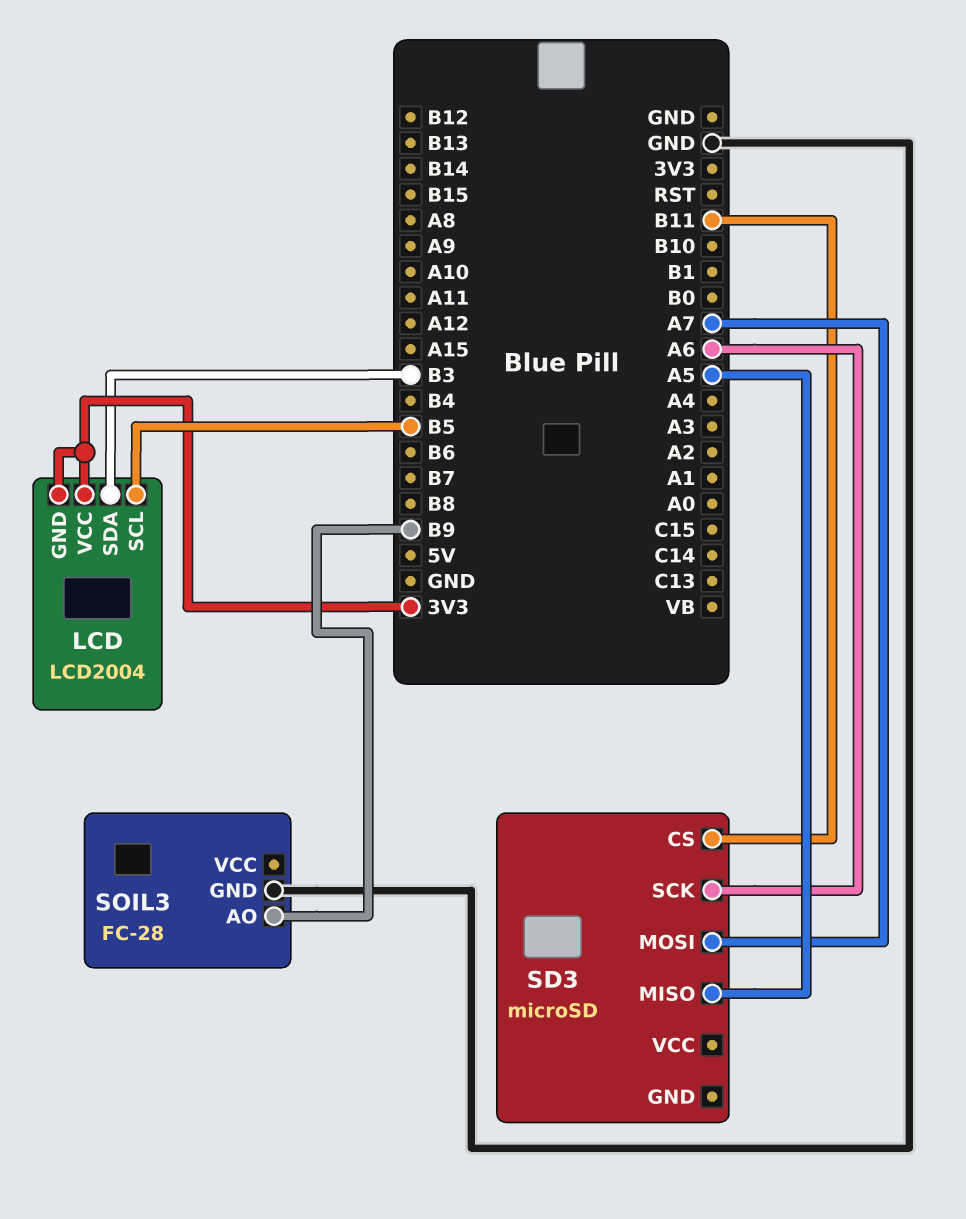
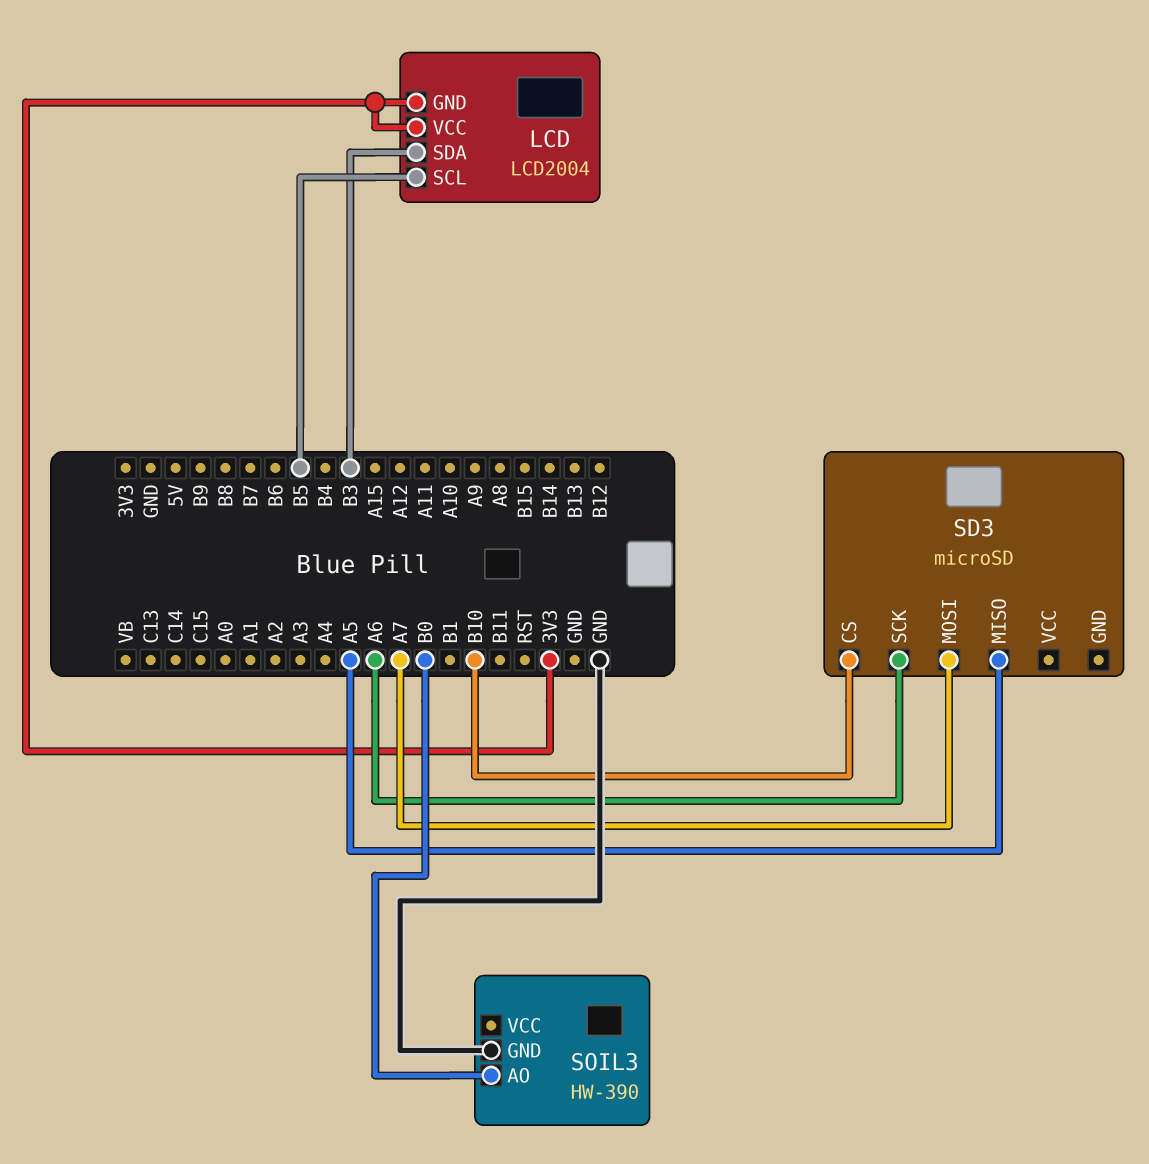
SD3 pin CS: B11 -> B10
SOIL3: FC-28 -> HW-390
SOIL3 pin AO: B9 -> B0

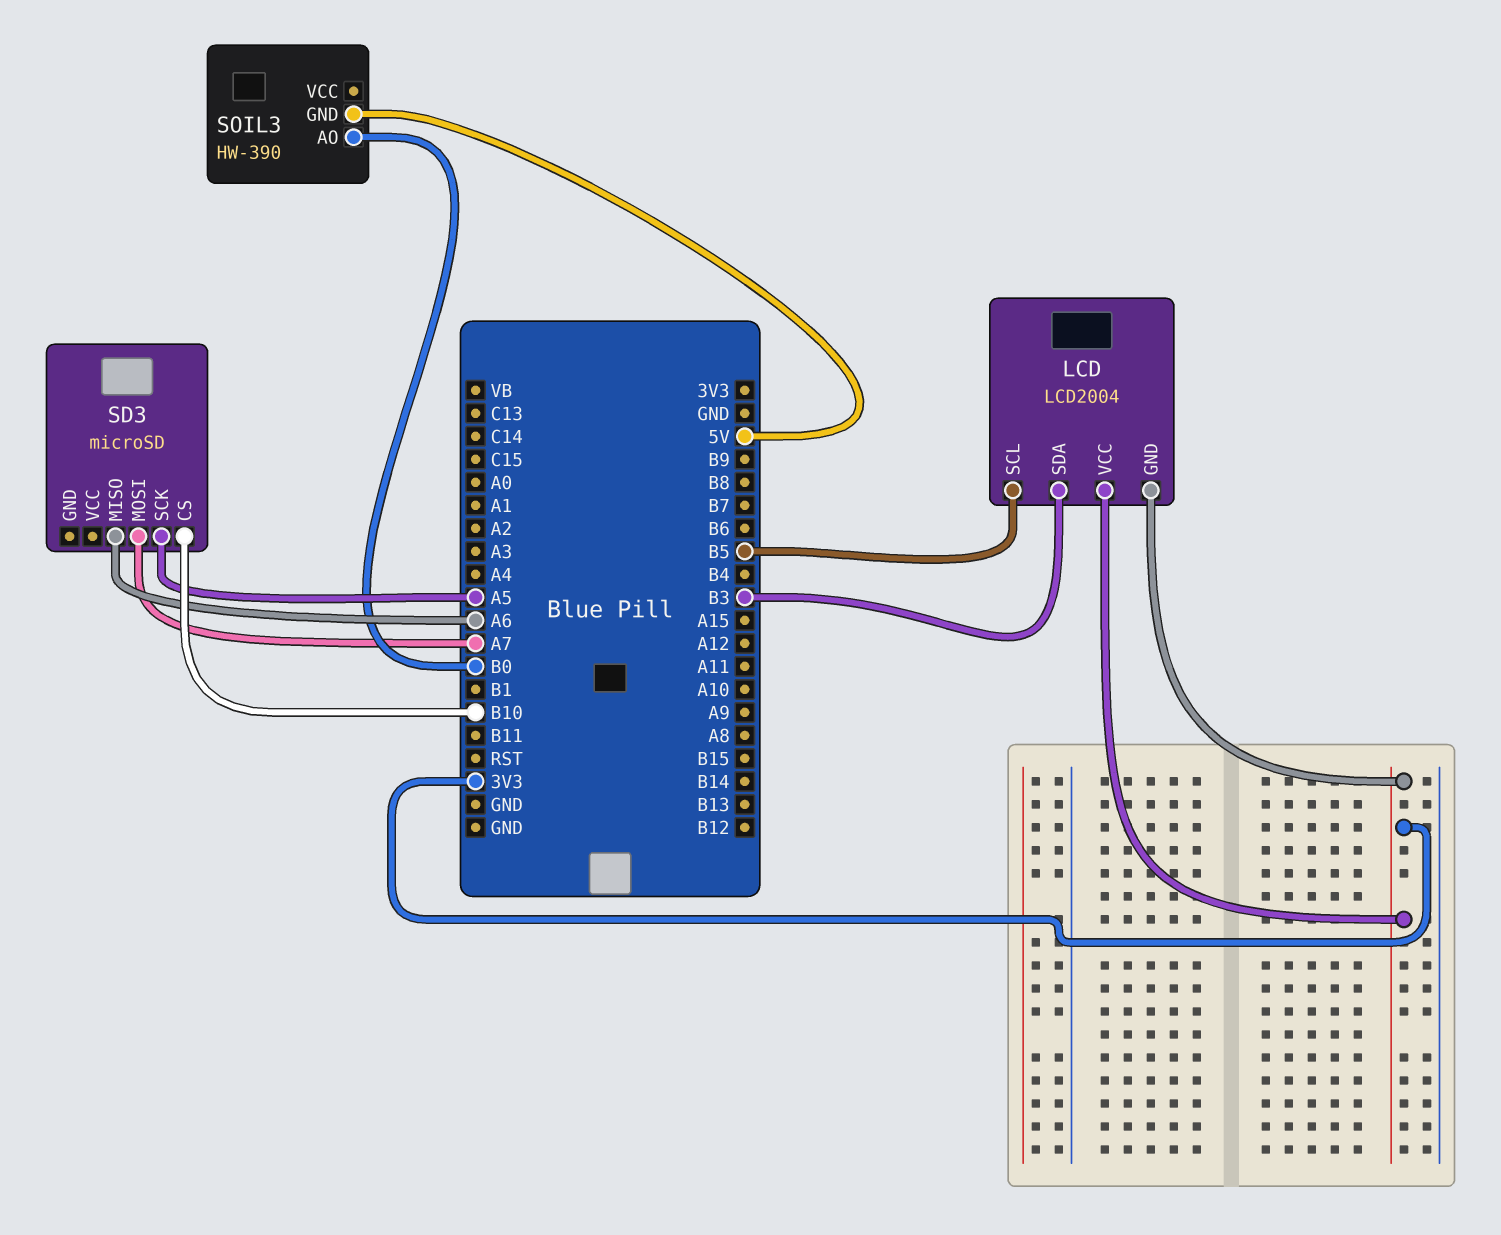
SD3 pin MISO: A5 -> A6
SD3 pin SCK: A6 -> A5
SOIL3 pin GND: GND -> 5V

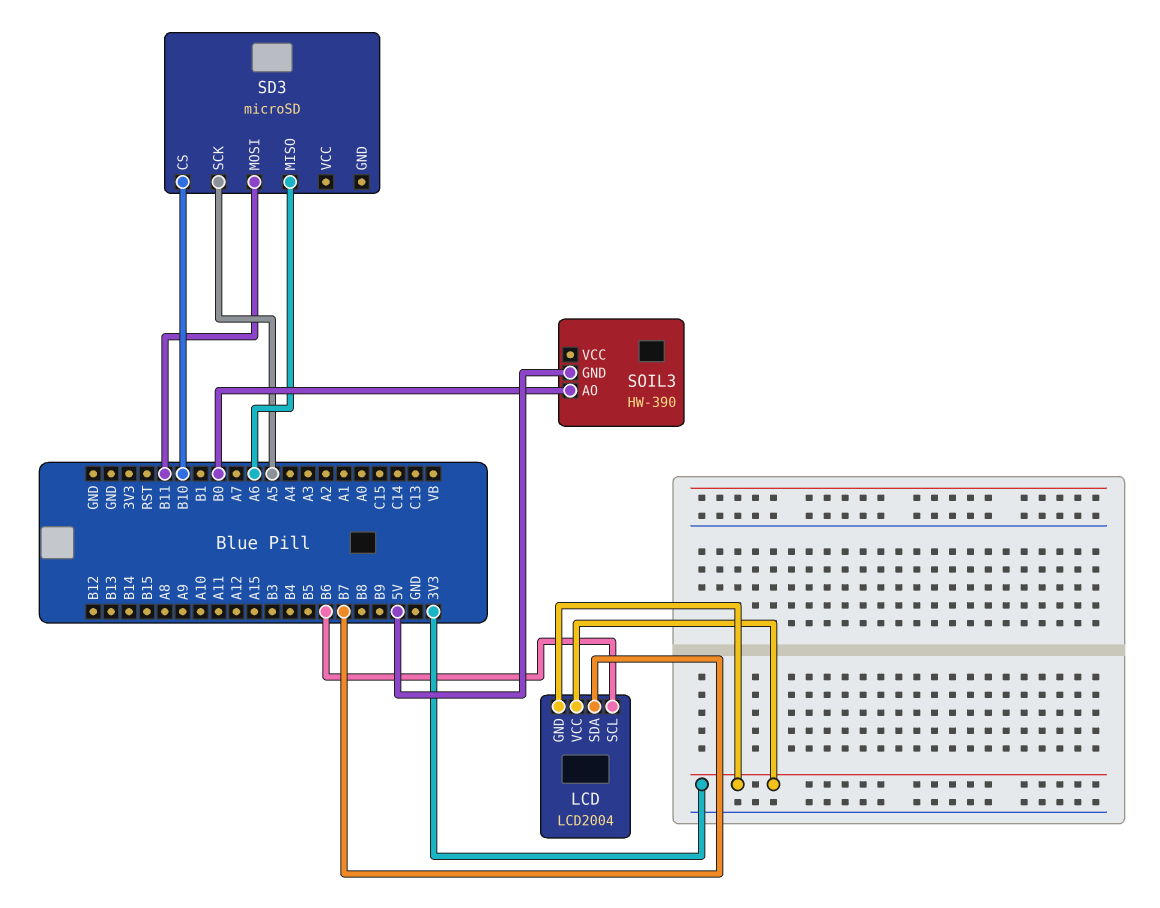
LCD pin SCL: B5 -> B6
LCD pin SDA: B3 -> B7
SD3 pin MOSI: A7 -> B11

